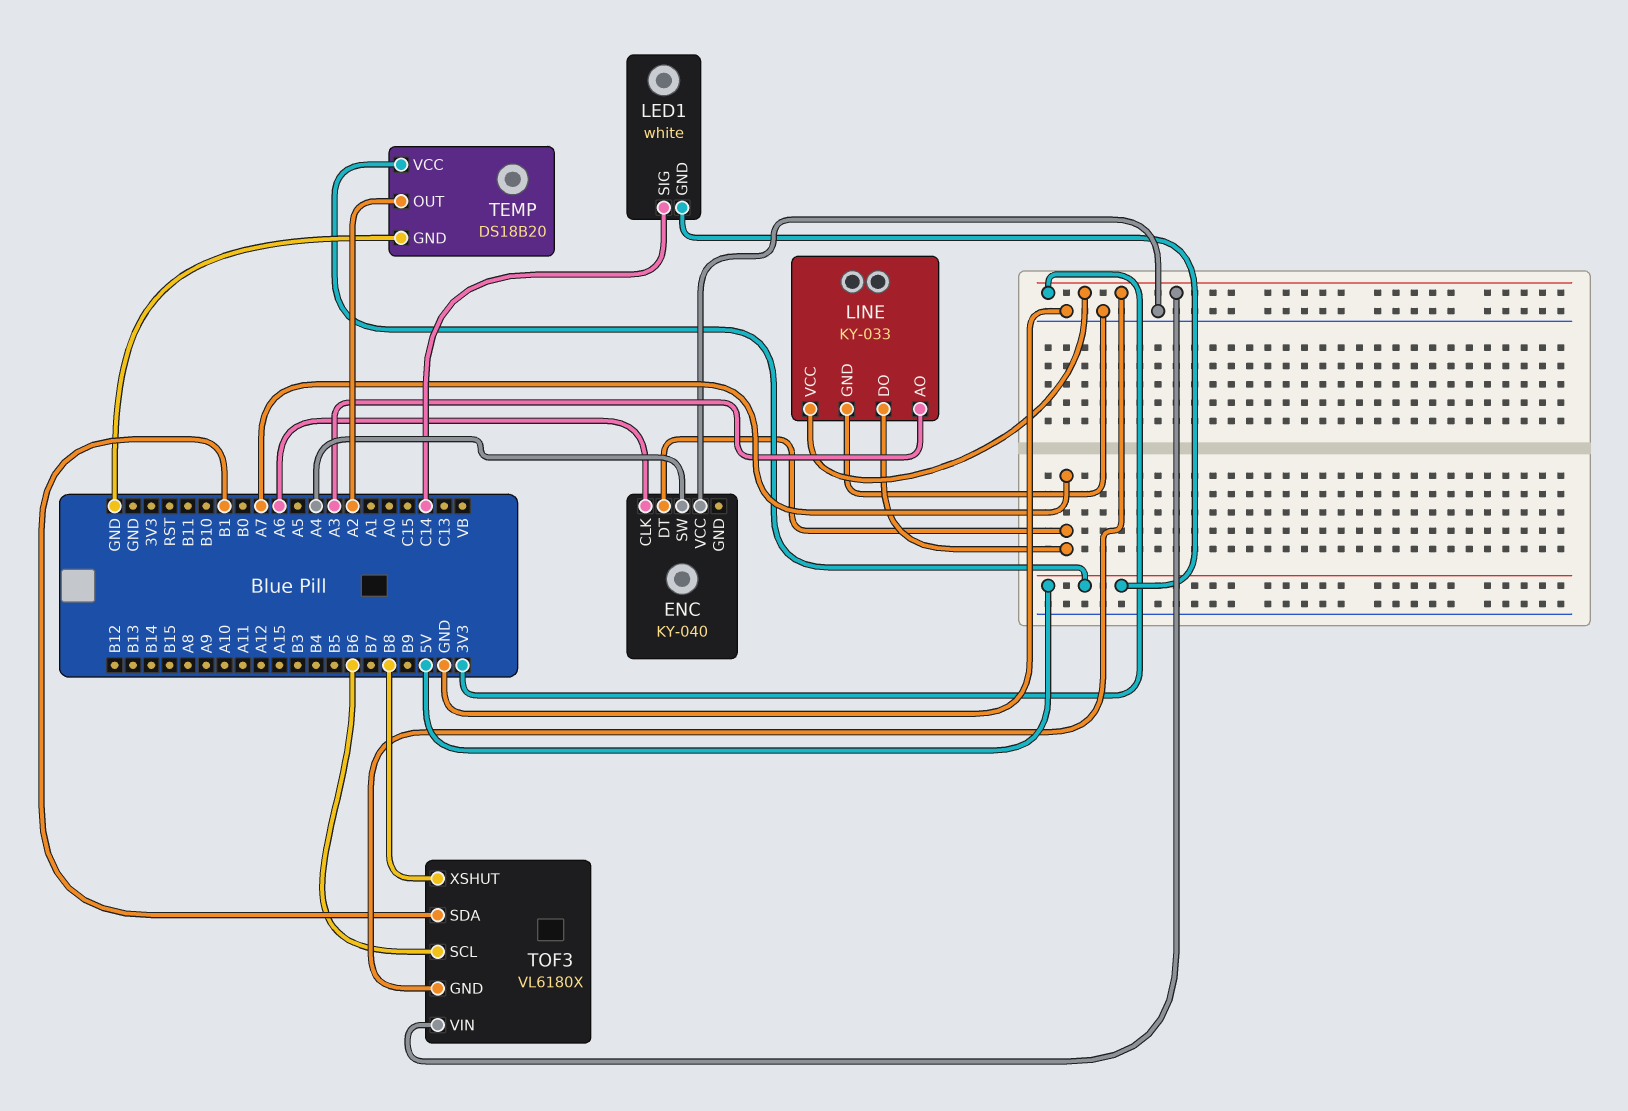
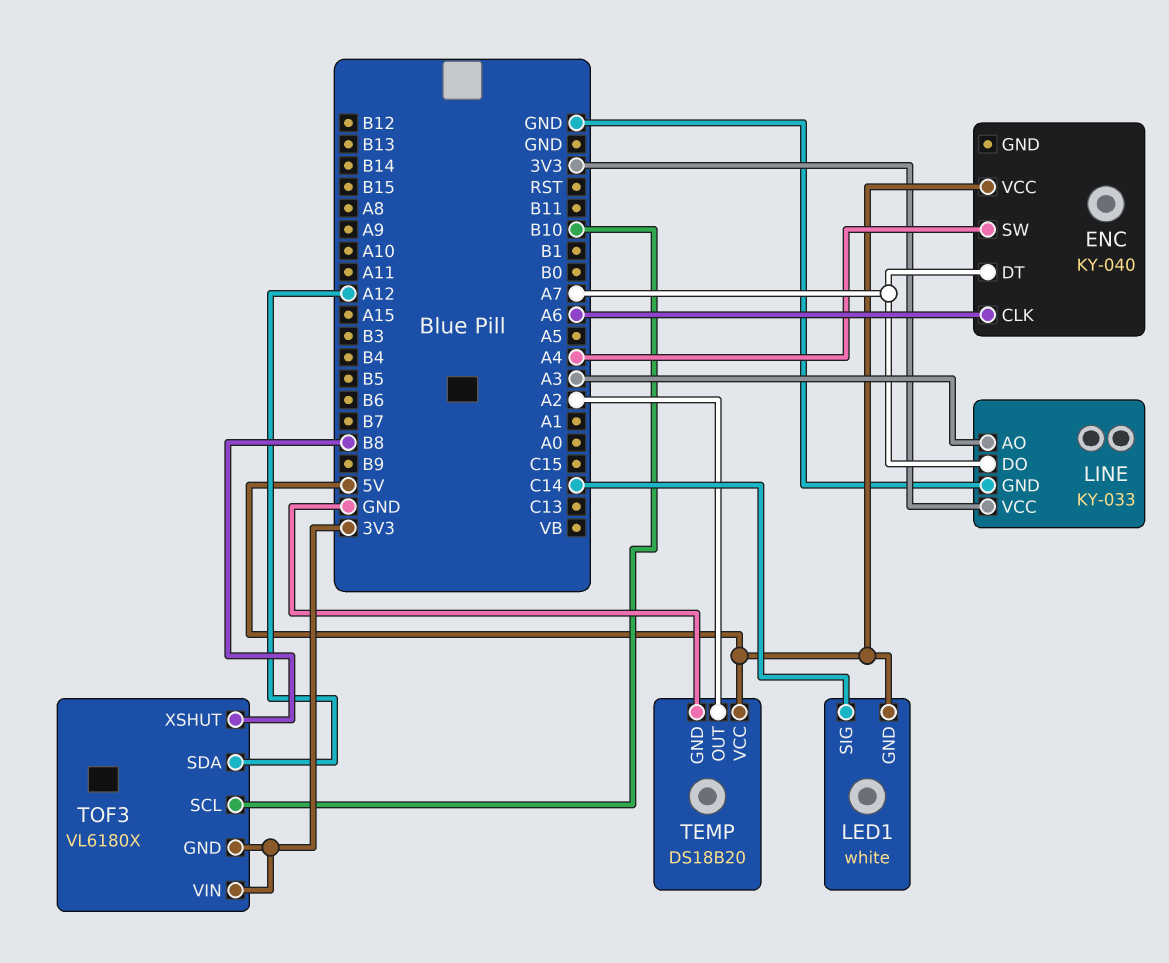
ENC pin VCC: GND -> 5V
TOF3 pin SCL: B6 -> B10
TOF3 pin SDA: B1 -> A12

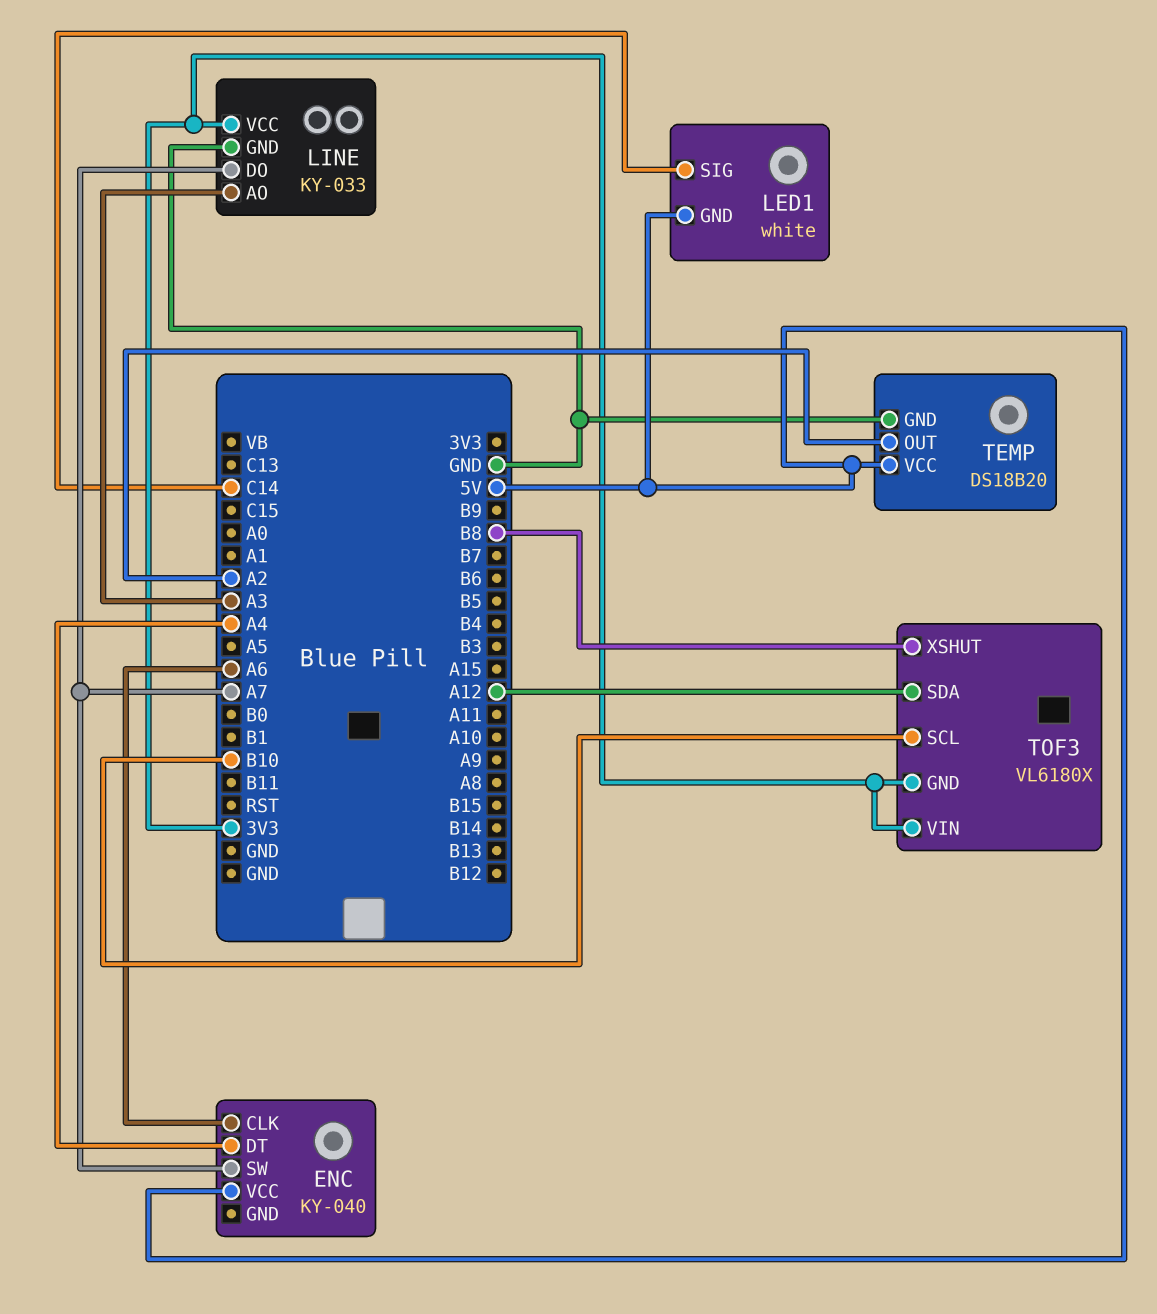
ENC pin DT: A7 -> A4
ENC pin SW: A4 -> A7

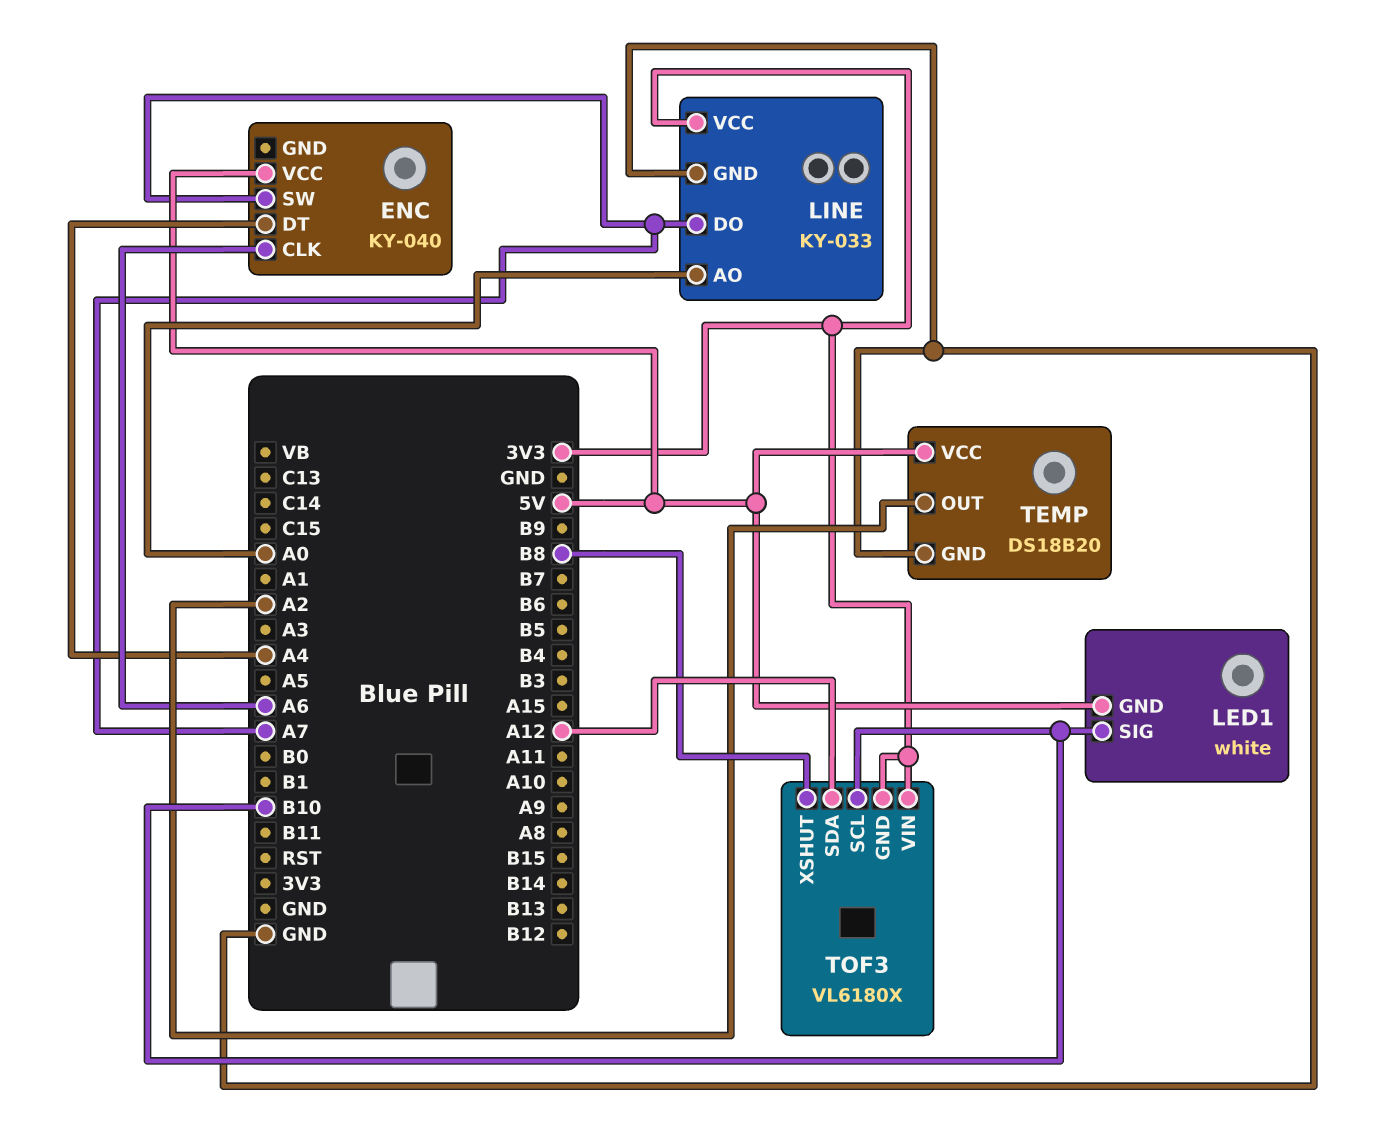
LED1 pin SIG: C14 -> B10
LINE pin AO: A3 -> A0

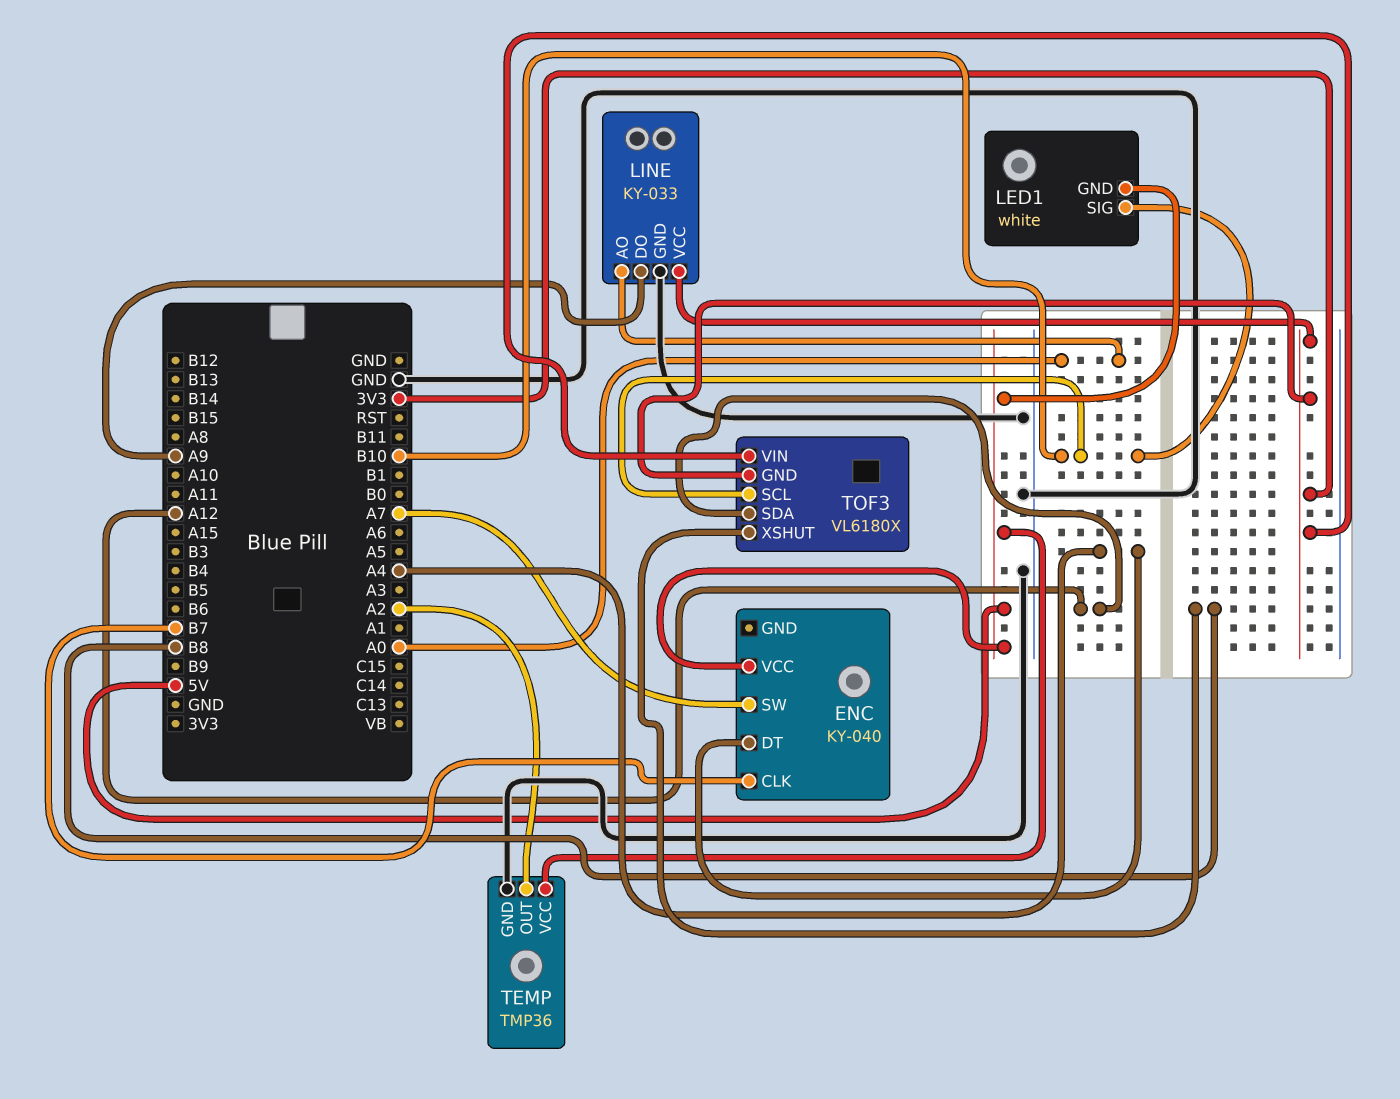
ENC pin CLK: A6 -> B7
LINE pin DO: A7 -> A9
TEMP: DS18B20 -> TMP36

